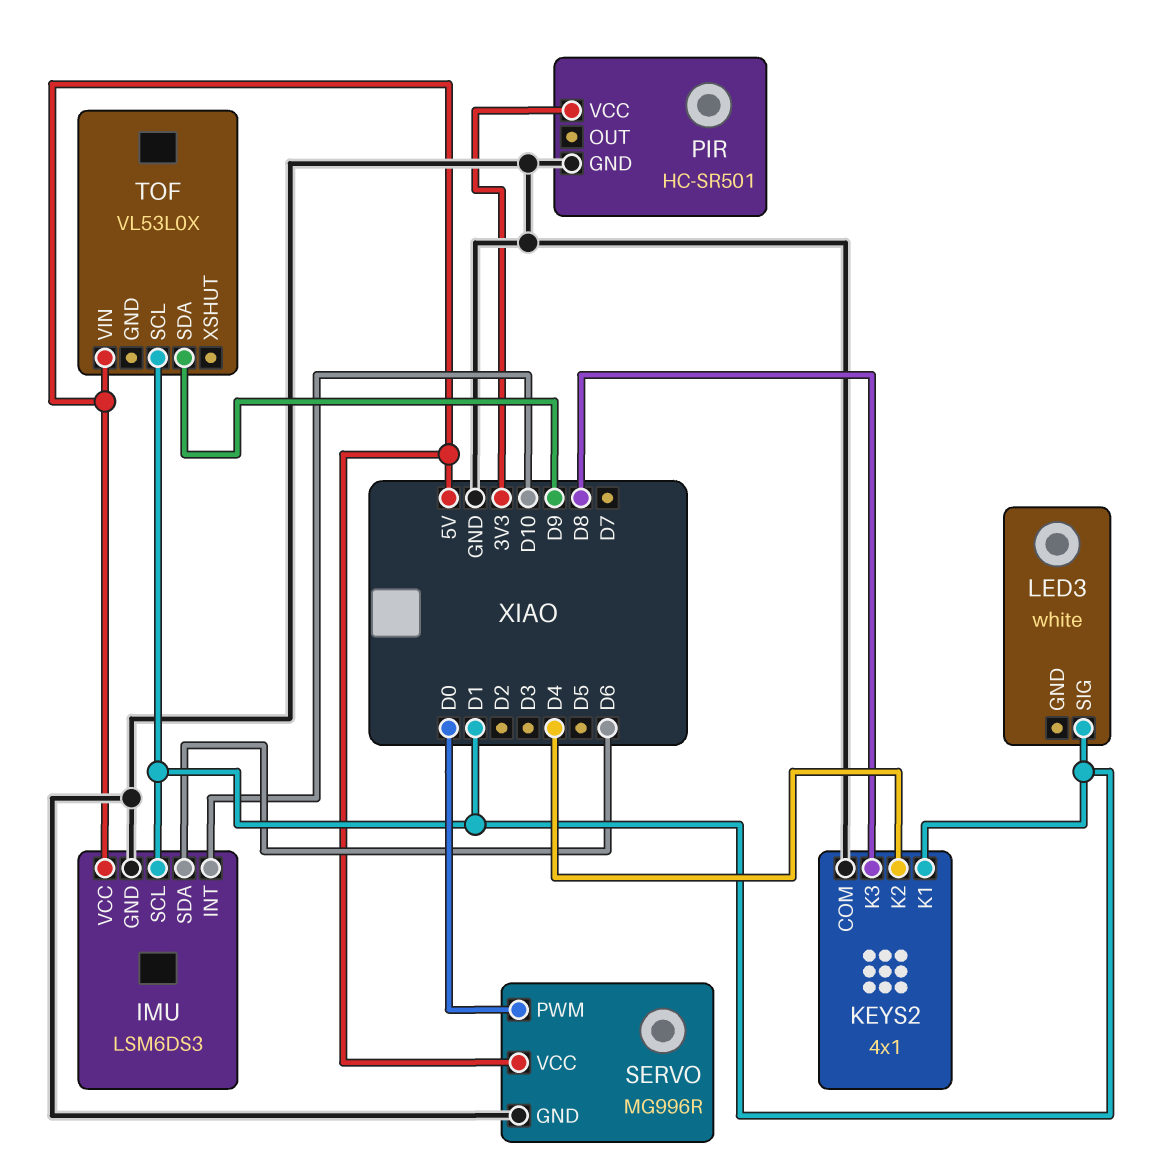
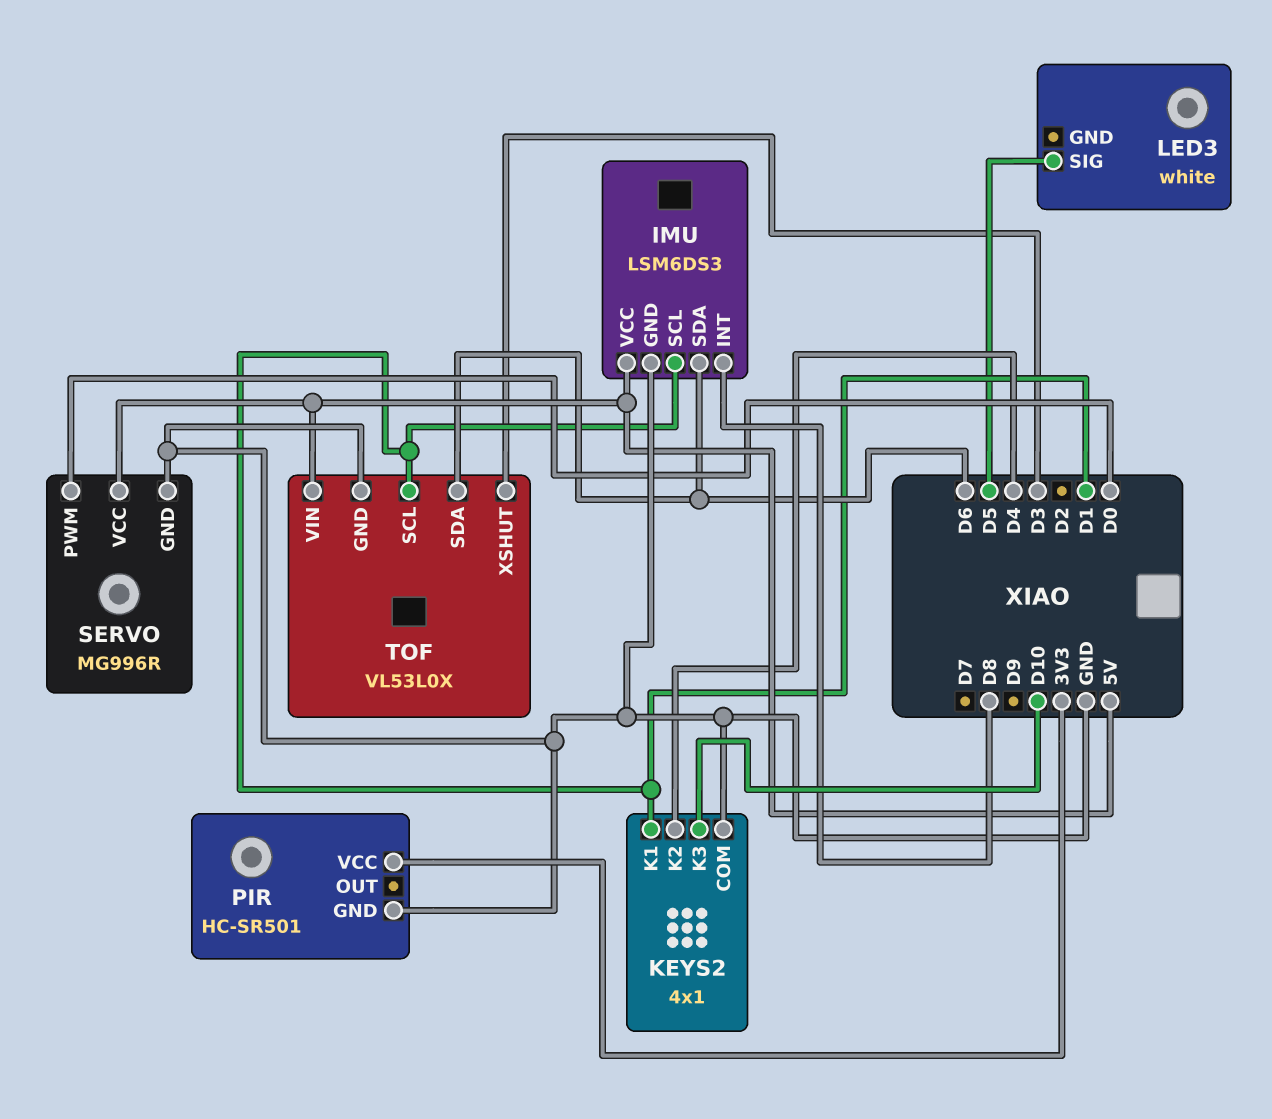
IMU pin INT: D10 -> D8
KEYS2 pin K3: D8 -> D10
LED3 pin SIG: D1 -> D5
TOF pin GND: none -> GND
TOF pin SDA: D9 -> D6
TOF pin XSHUT: none -> D3

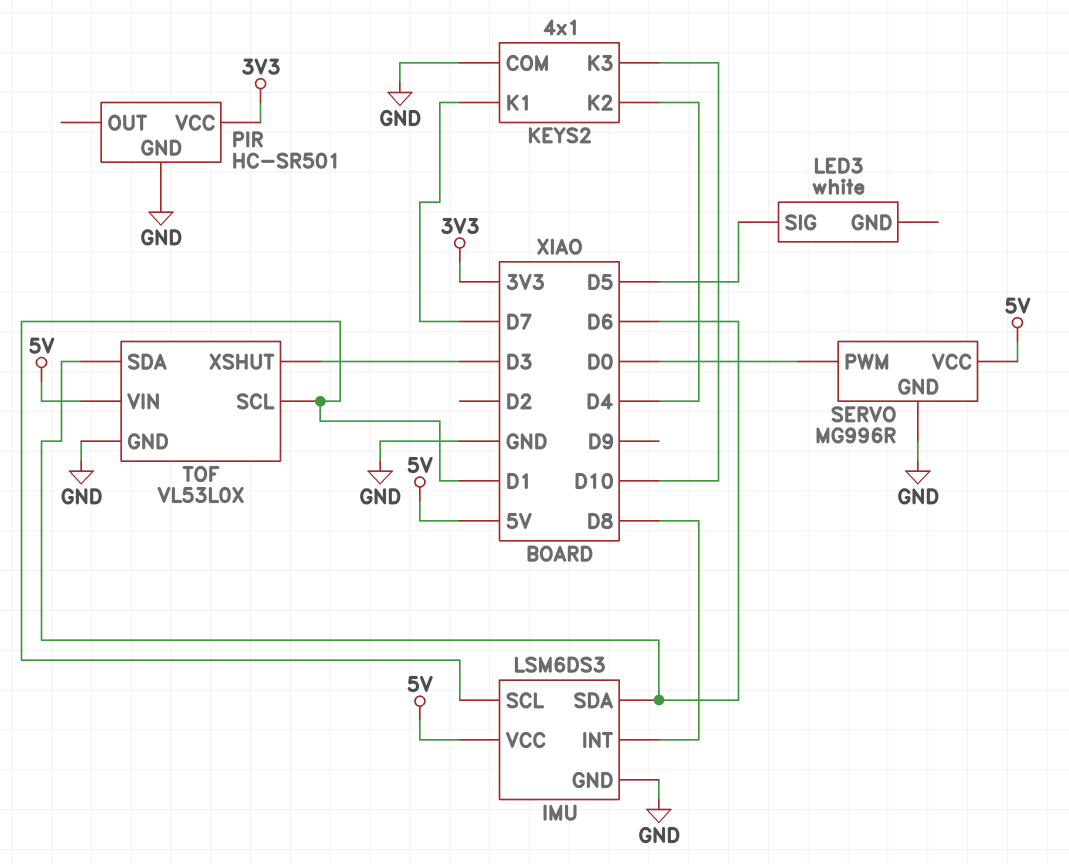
KEYS2 pin K1: D1 -> D7

